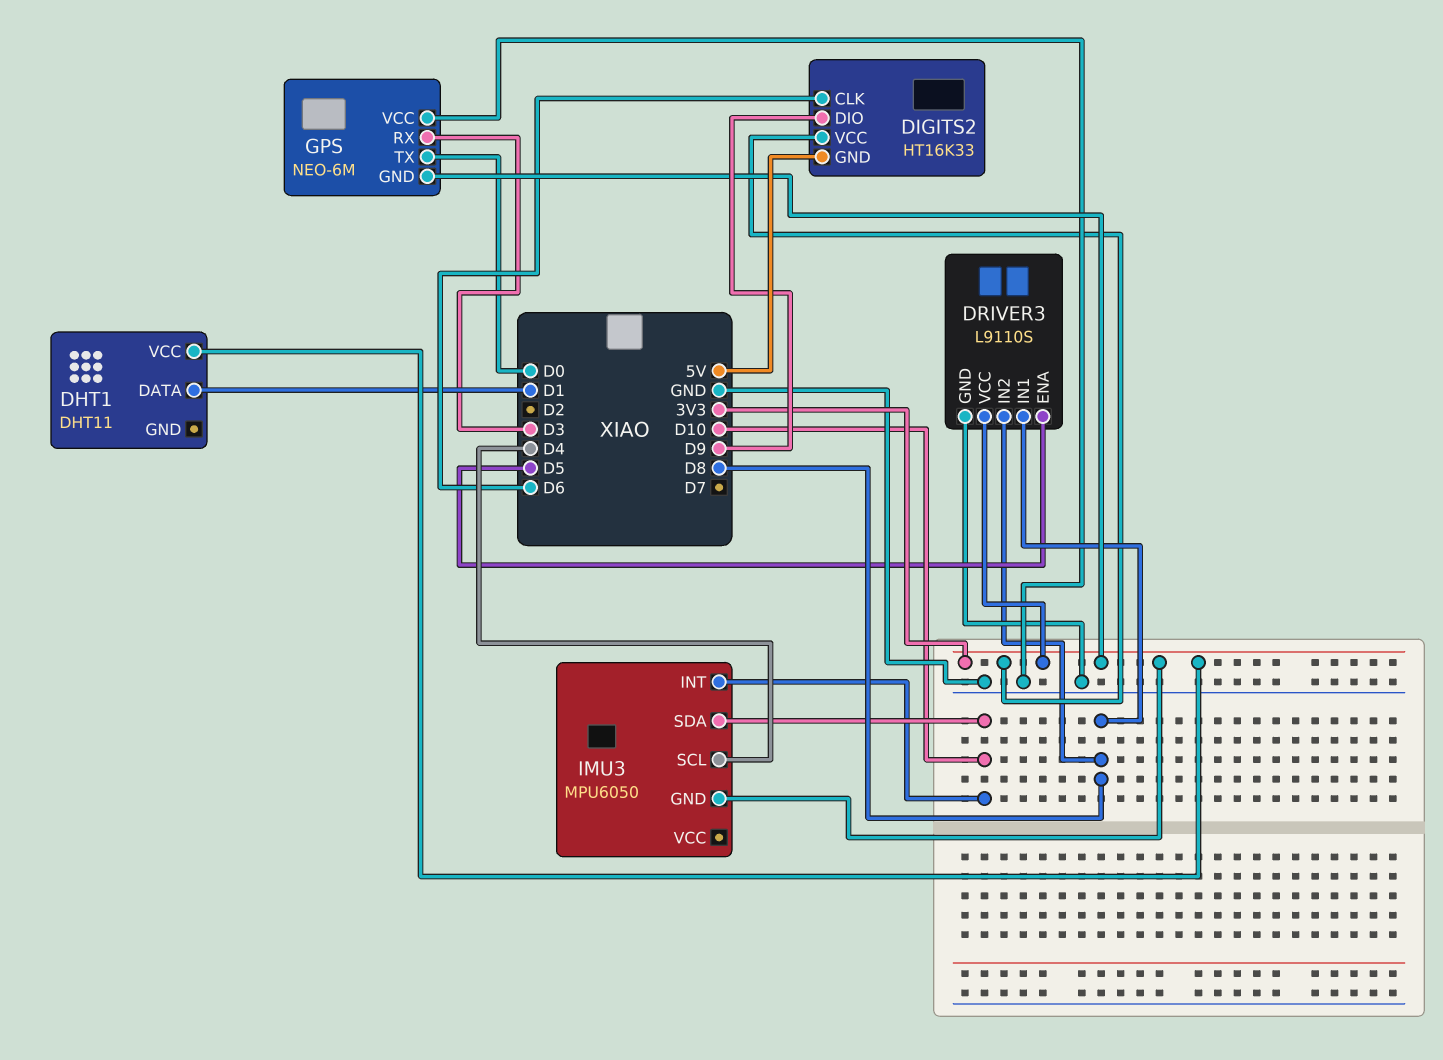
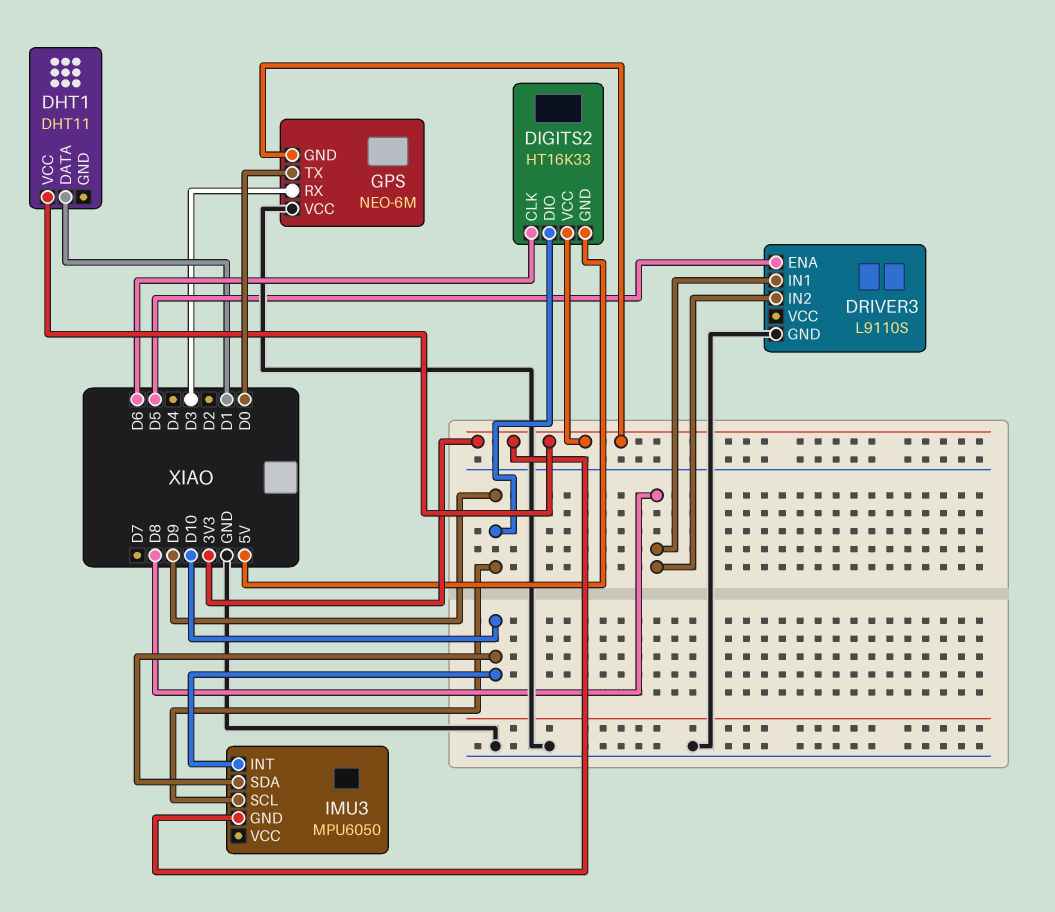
DRIVER3 pin VCC: 3V3 -> none
IMU3 pin SCL: D4 -> D9

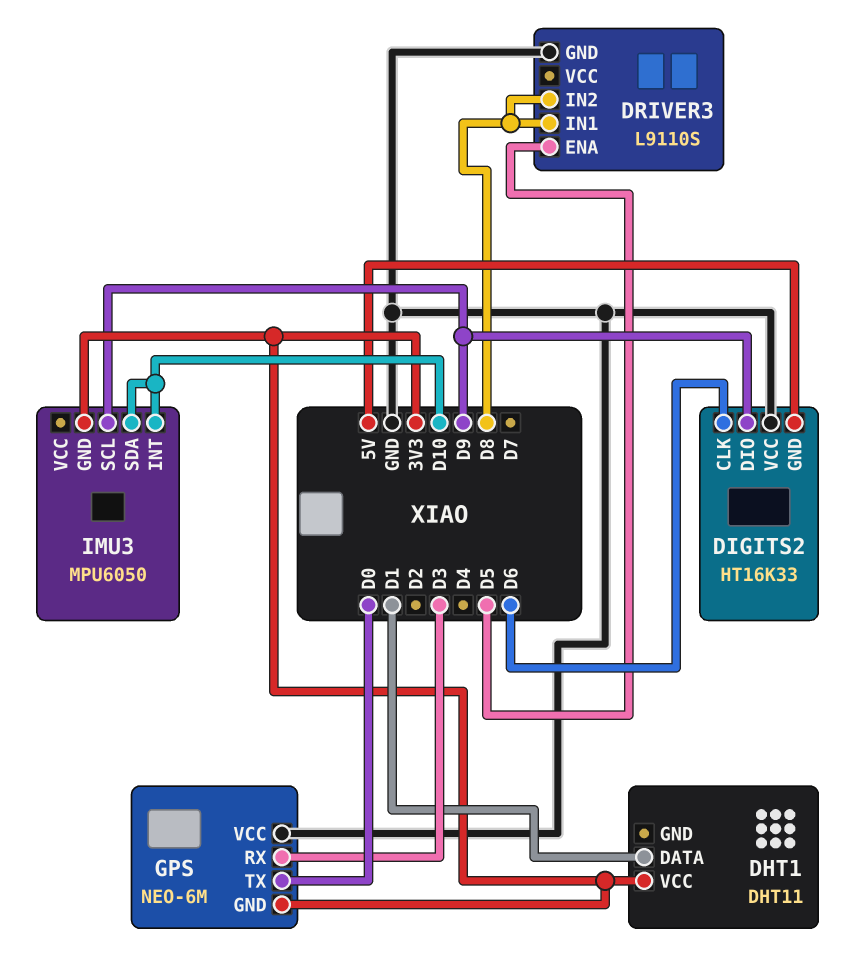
DIGITS2 pin VCC: 3V3 -> GND

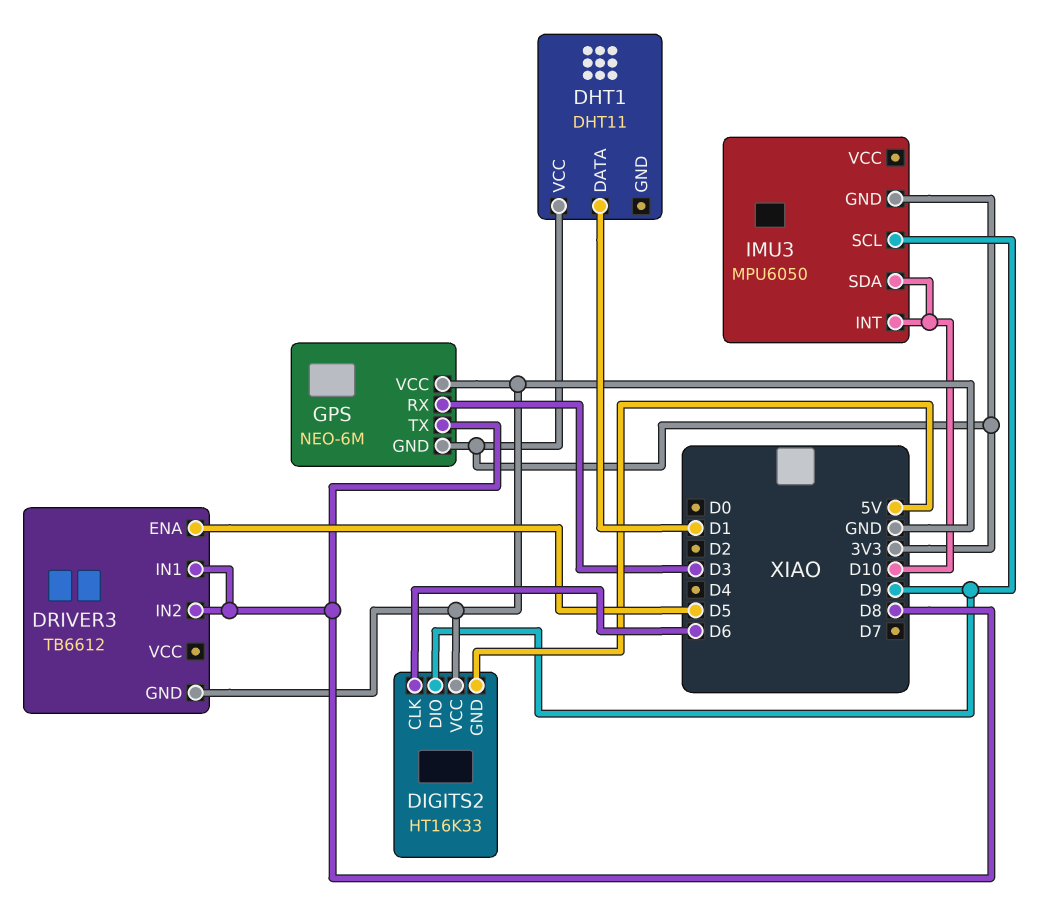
DRIVER3: L9110S -> TB6612
GPS pin TX: D0 -> D8

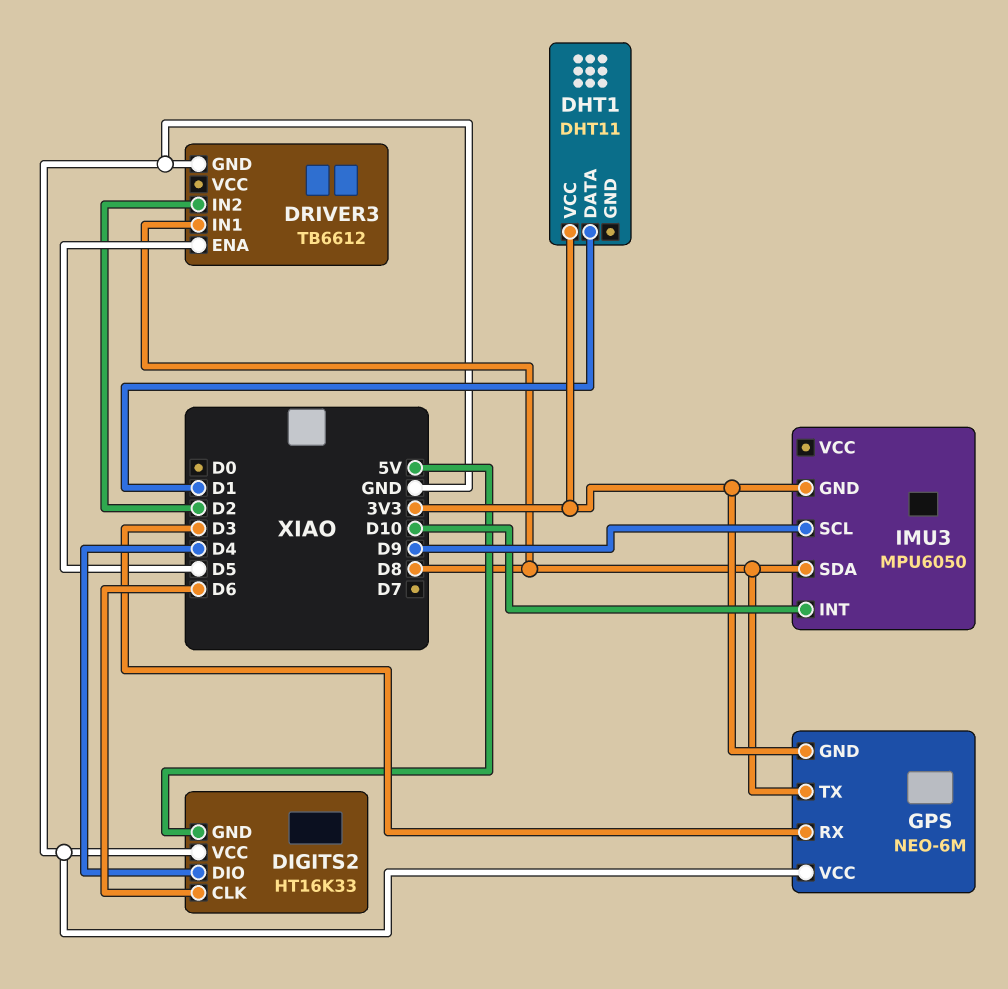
DIGITS2 pin DIO: D9 -> D4
DRIVER3 pin IN2: D8 -> D2
IMU3 pin SDA: D10 -> D8

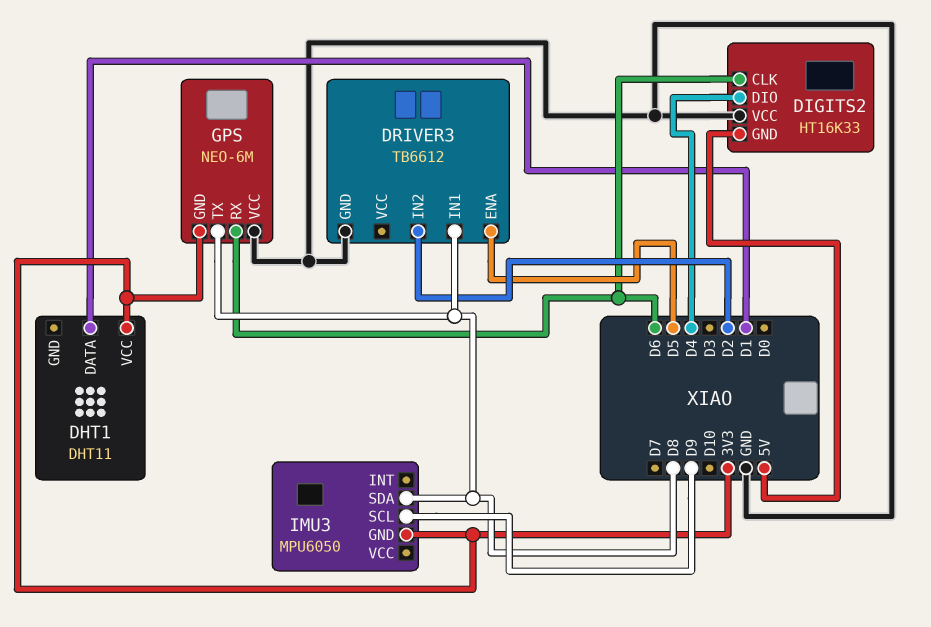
GPS pin RX: D3 -> D6
IMU3 pin INT: D10 -> none

